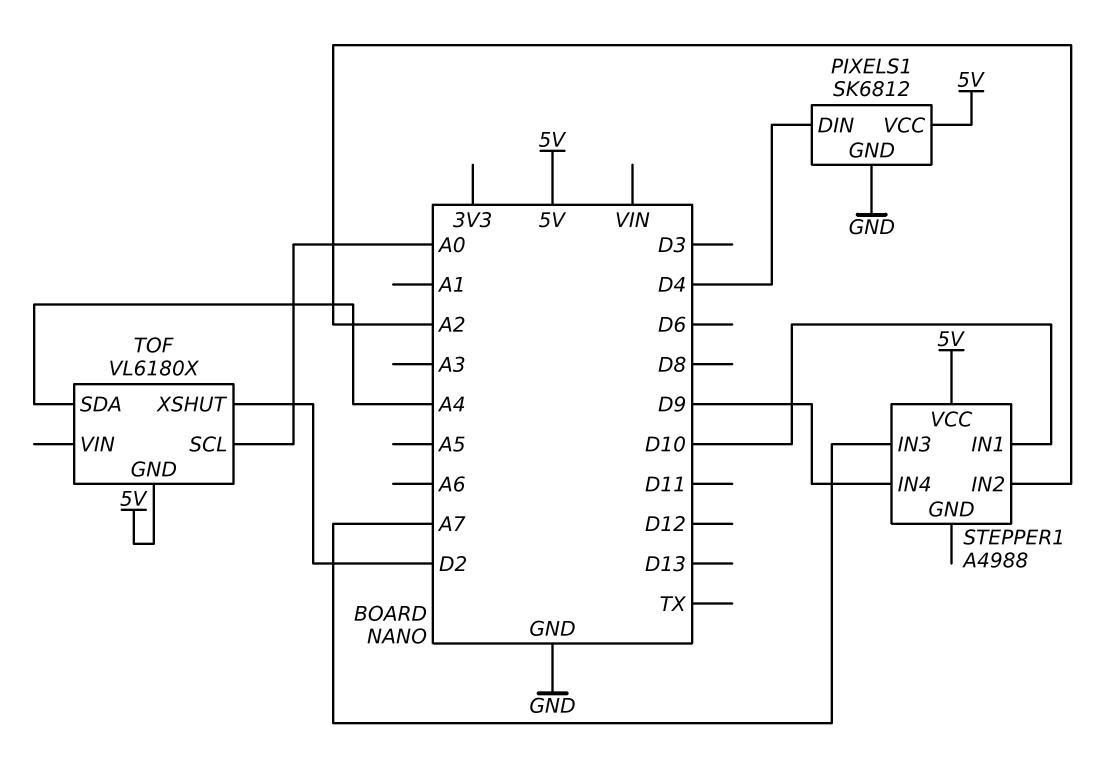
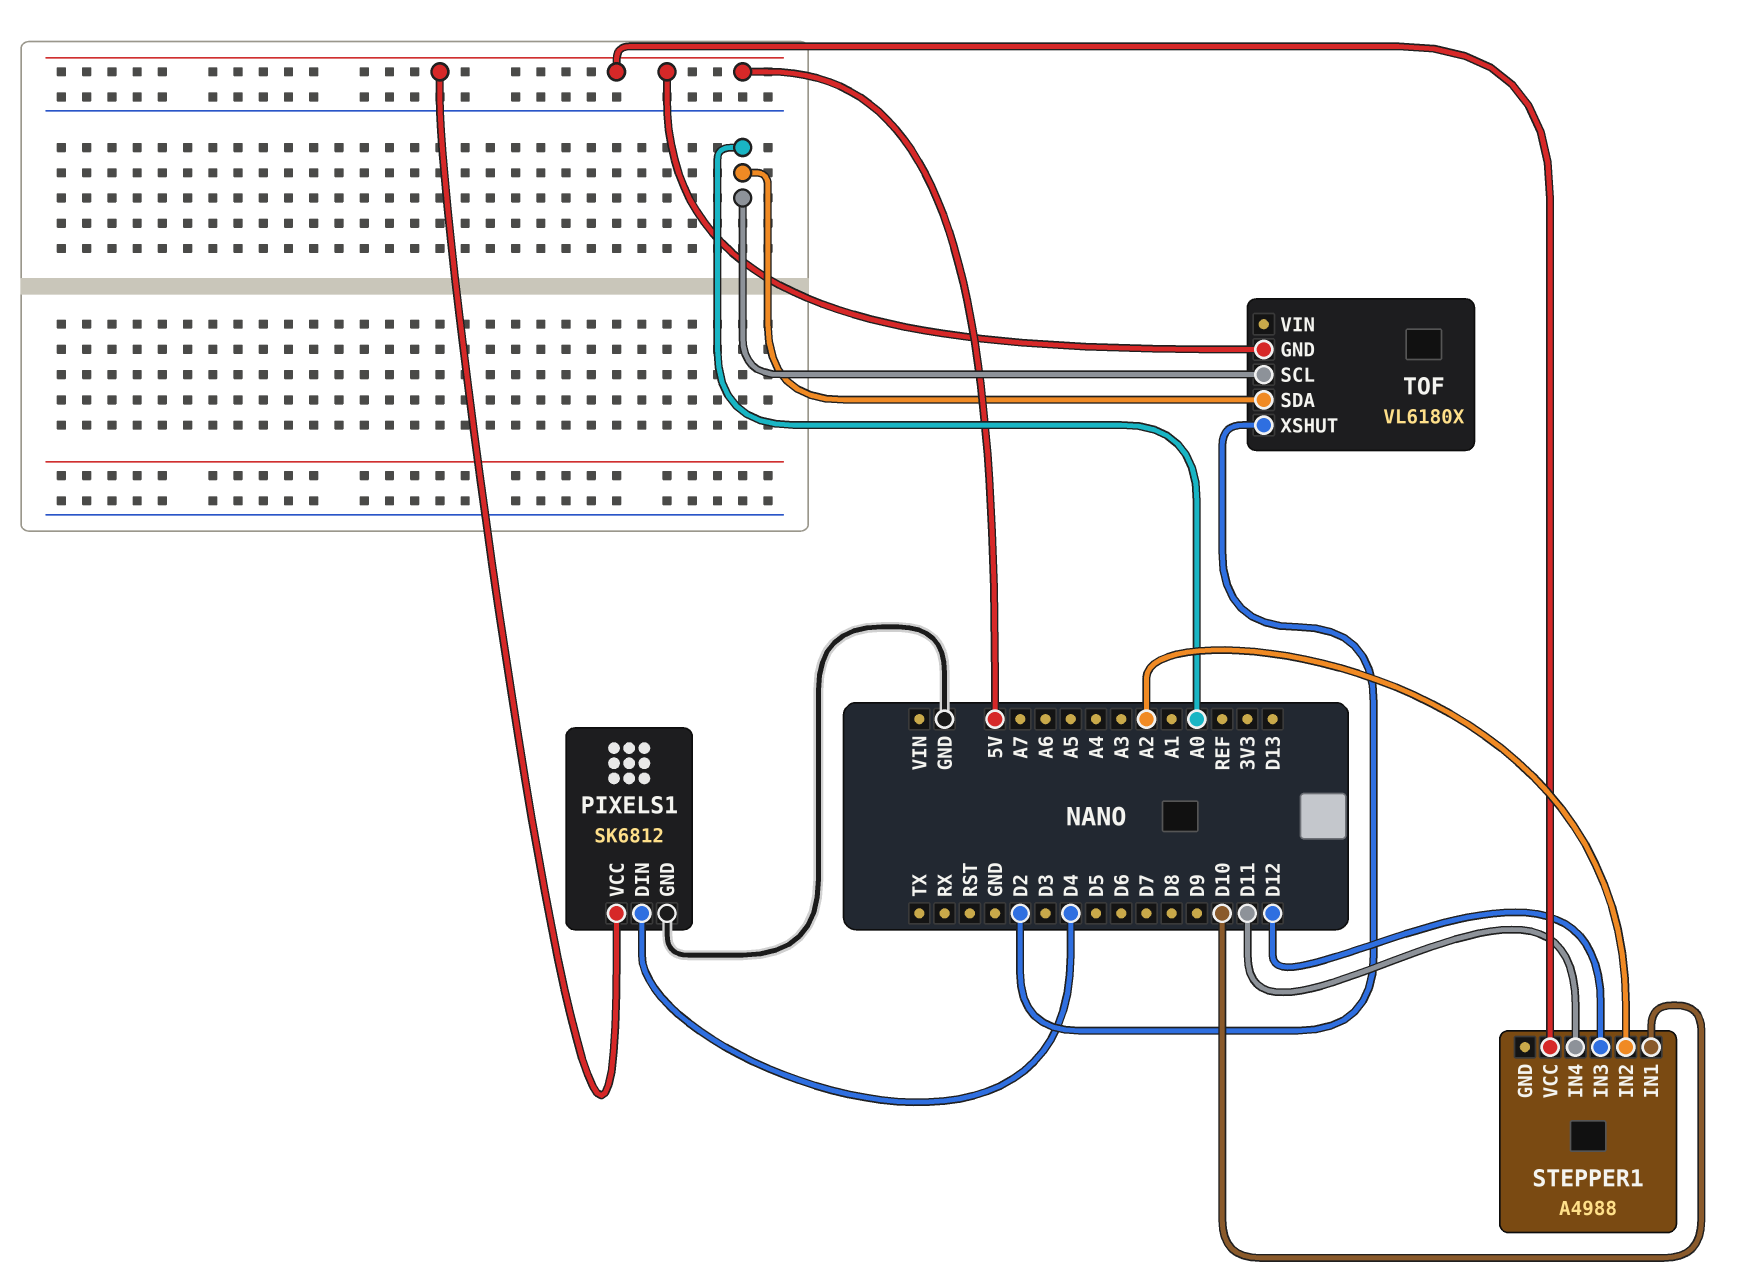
STEPPER1 pin IN3: A7 -> D12
STEPPER1 pin IN4: D9 -> D11
TOF pin SDA: A4 -> A0

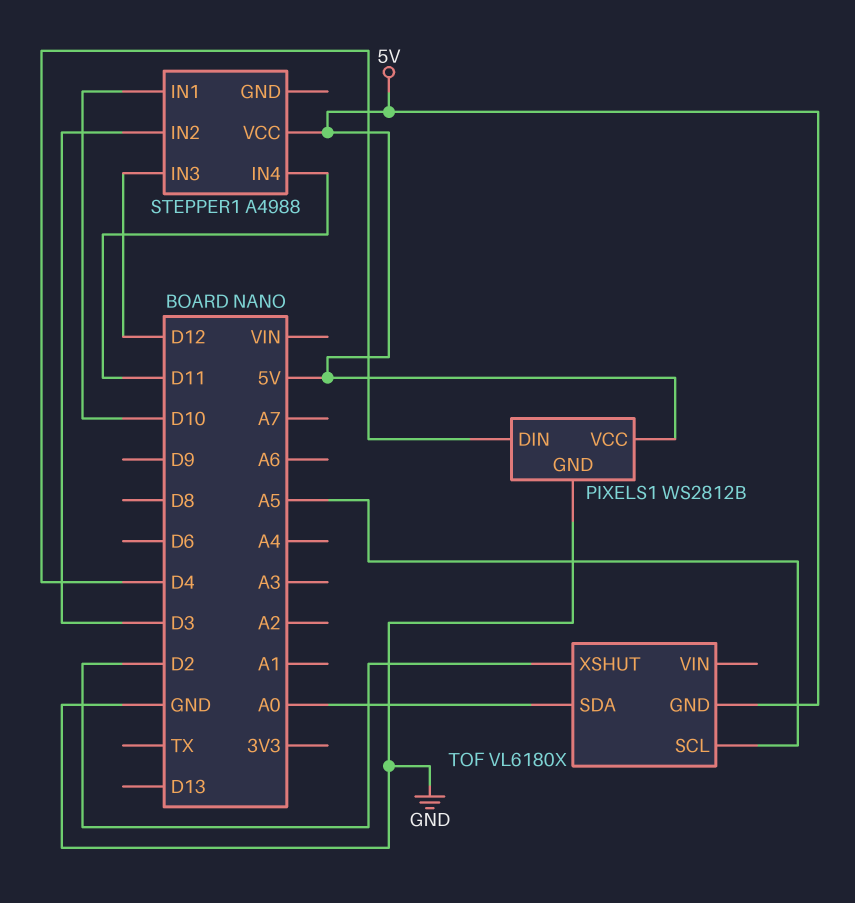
PIXELS1: SK6812 -> WS2812B
STEPPER1 pin IN2: A2 -> D3
TOF pin SCL: A0 -> A5

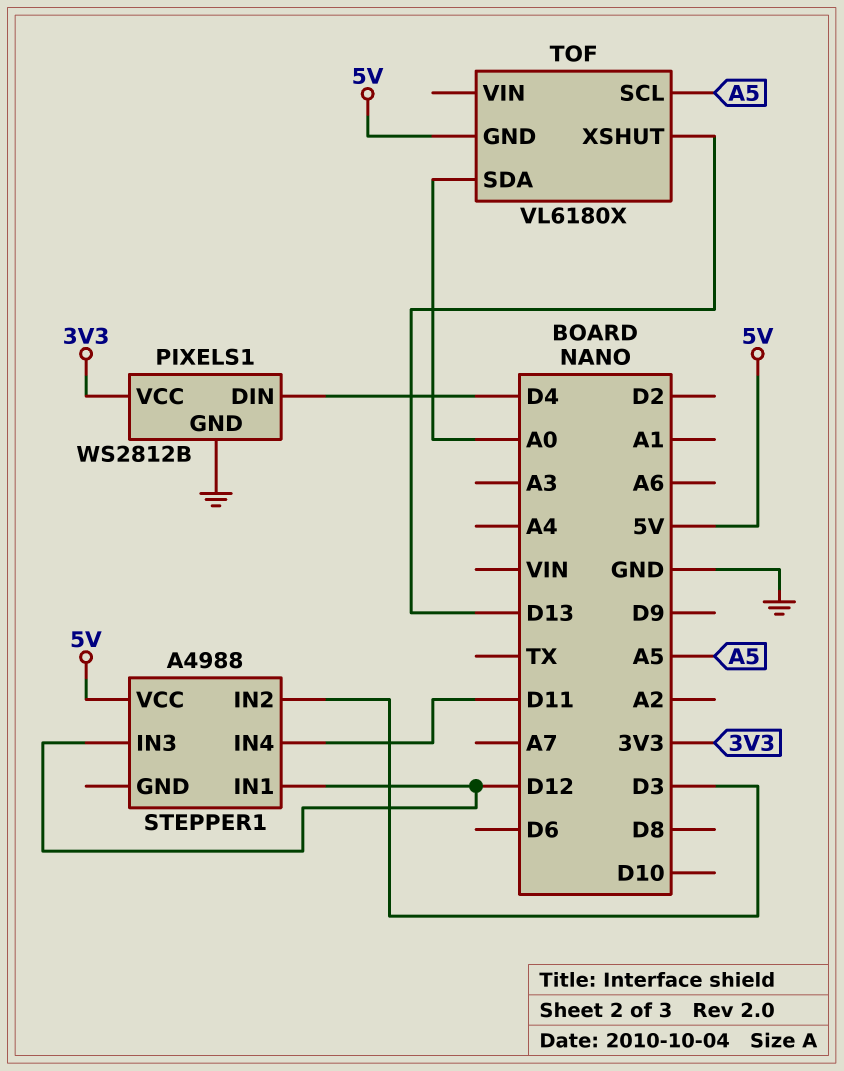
PIXELS1 pin VCC: 5V -> 3V3
STEPPER1 pin IN1: D10 -> D12
TOF pin XSHUT: D2 -> D13

